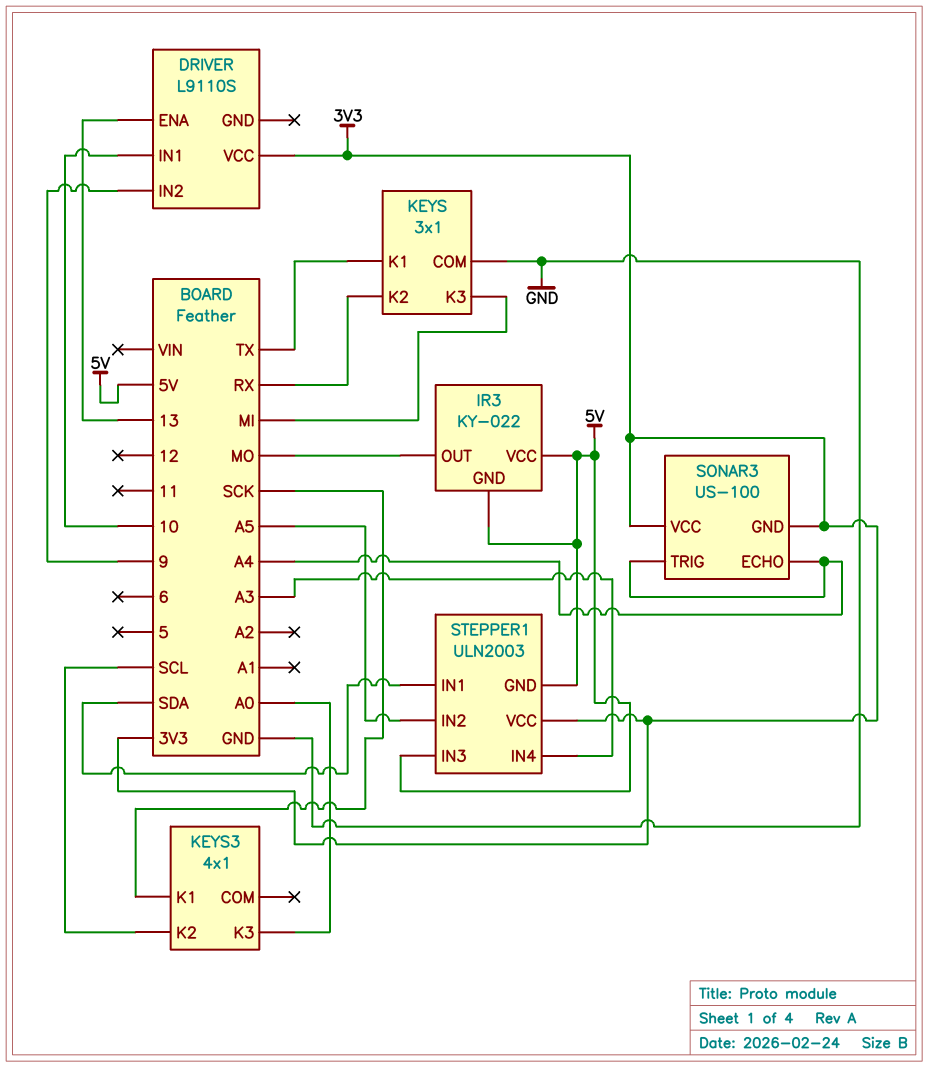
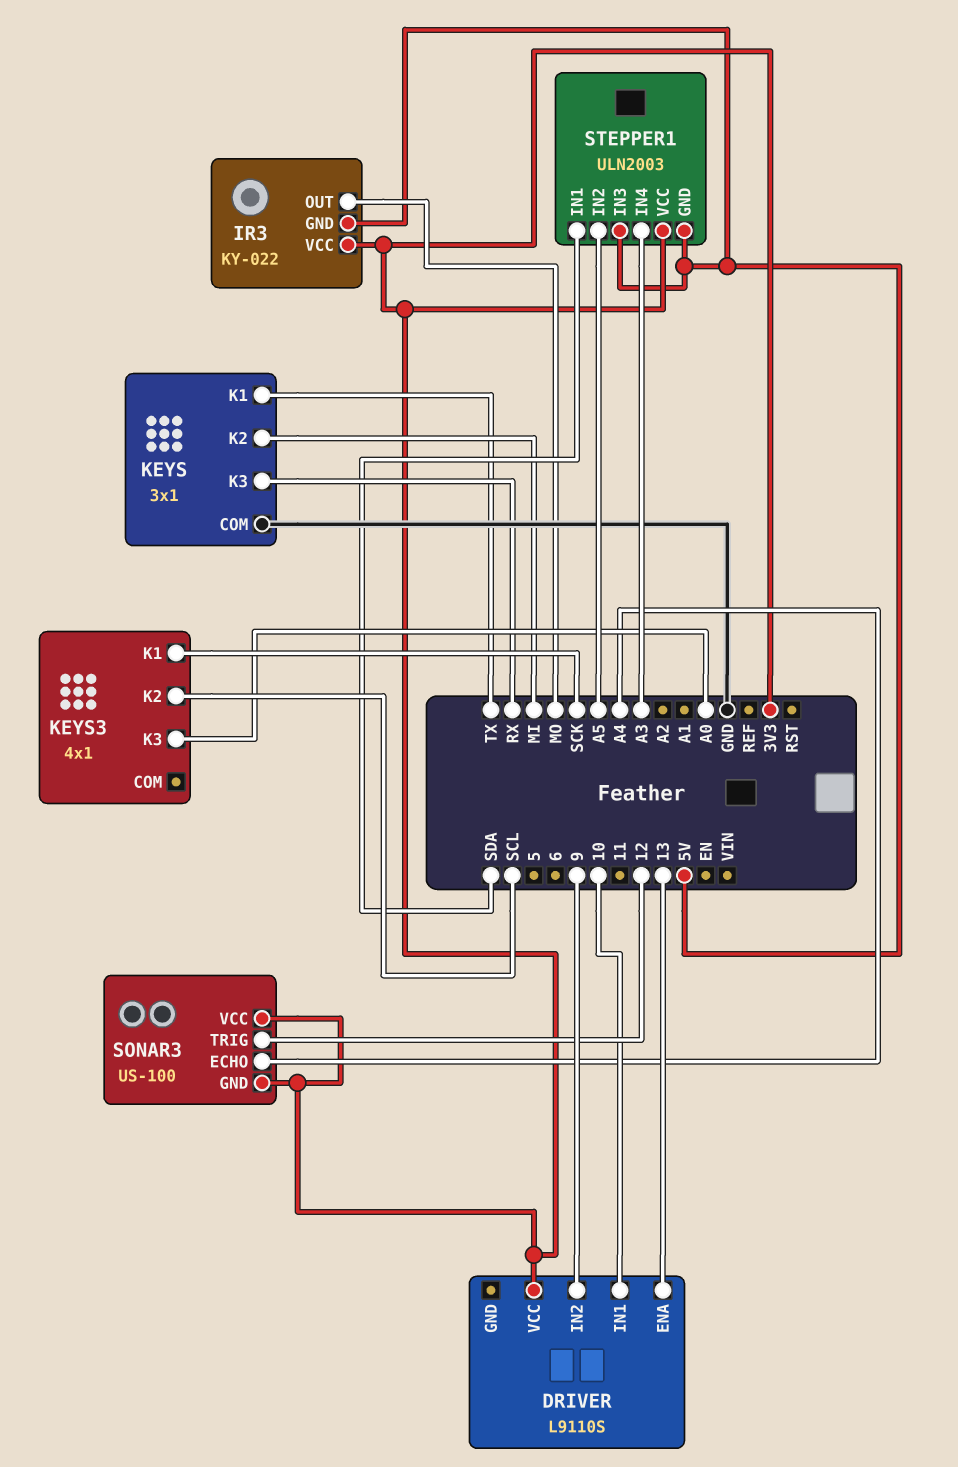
IR3 pin VCC: 5V -> 3V3
KEYS pin K2: RX -> MI
KEYS pin K3: MI -> RX
SONAR3 pin TRIG: A4 -> 12

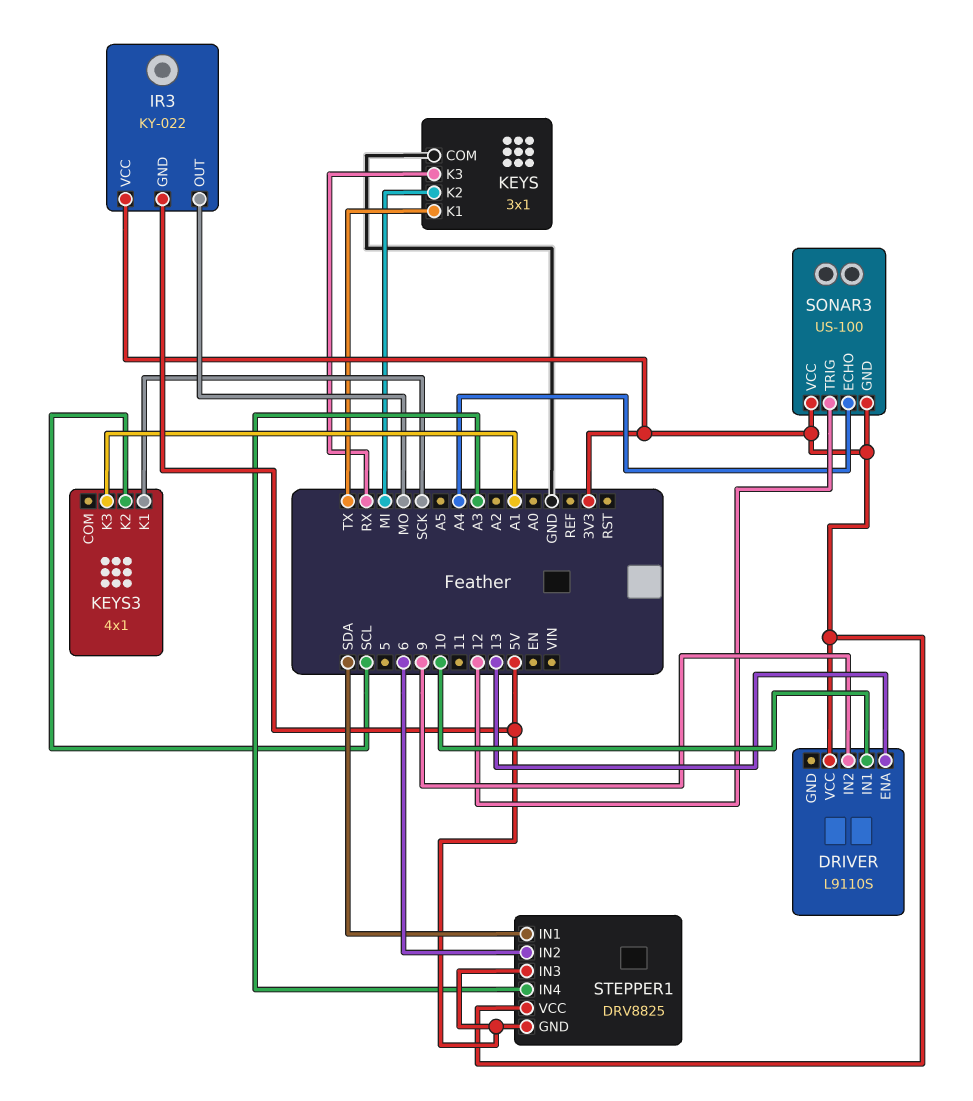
KEYS3 pin K3: A0 -> A1
STEPPER1: ULN2003 -> DRV8825
STEPPER1 pin IN2: A5 -> 6

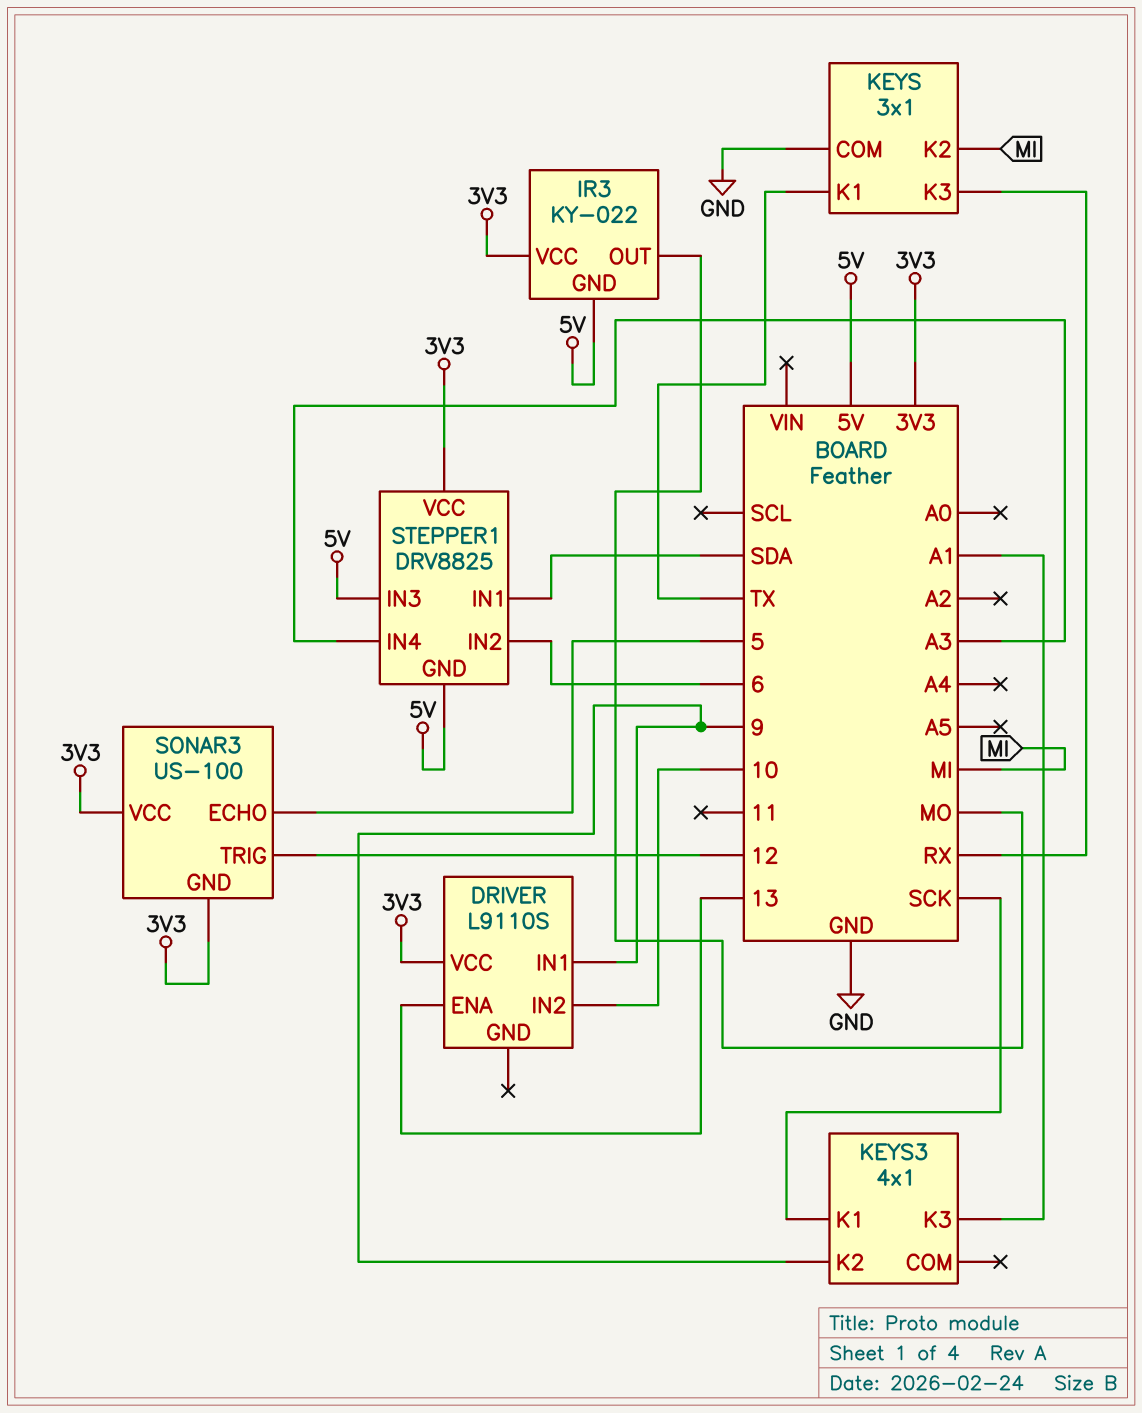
DRIVER pin IN1: 10 -> 9
DRIVER pin IN2: 9 -> 10
KEYS3 pin K2: SCL -> 9
SONAR3 pin ECHO: A4 -> 5

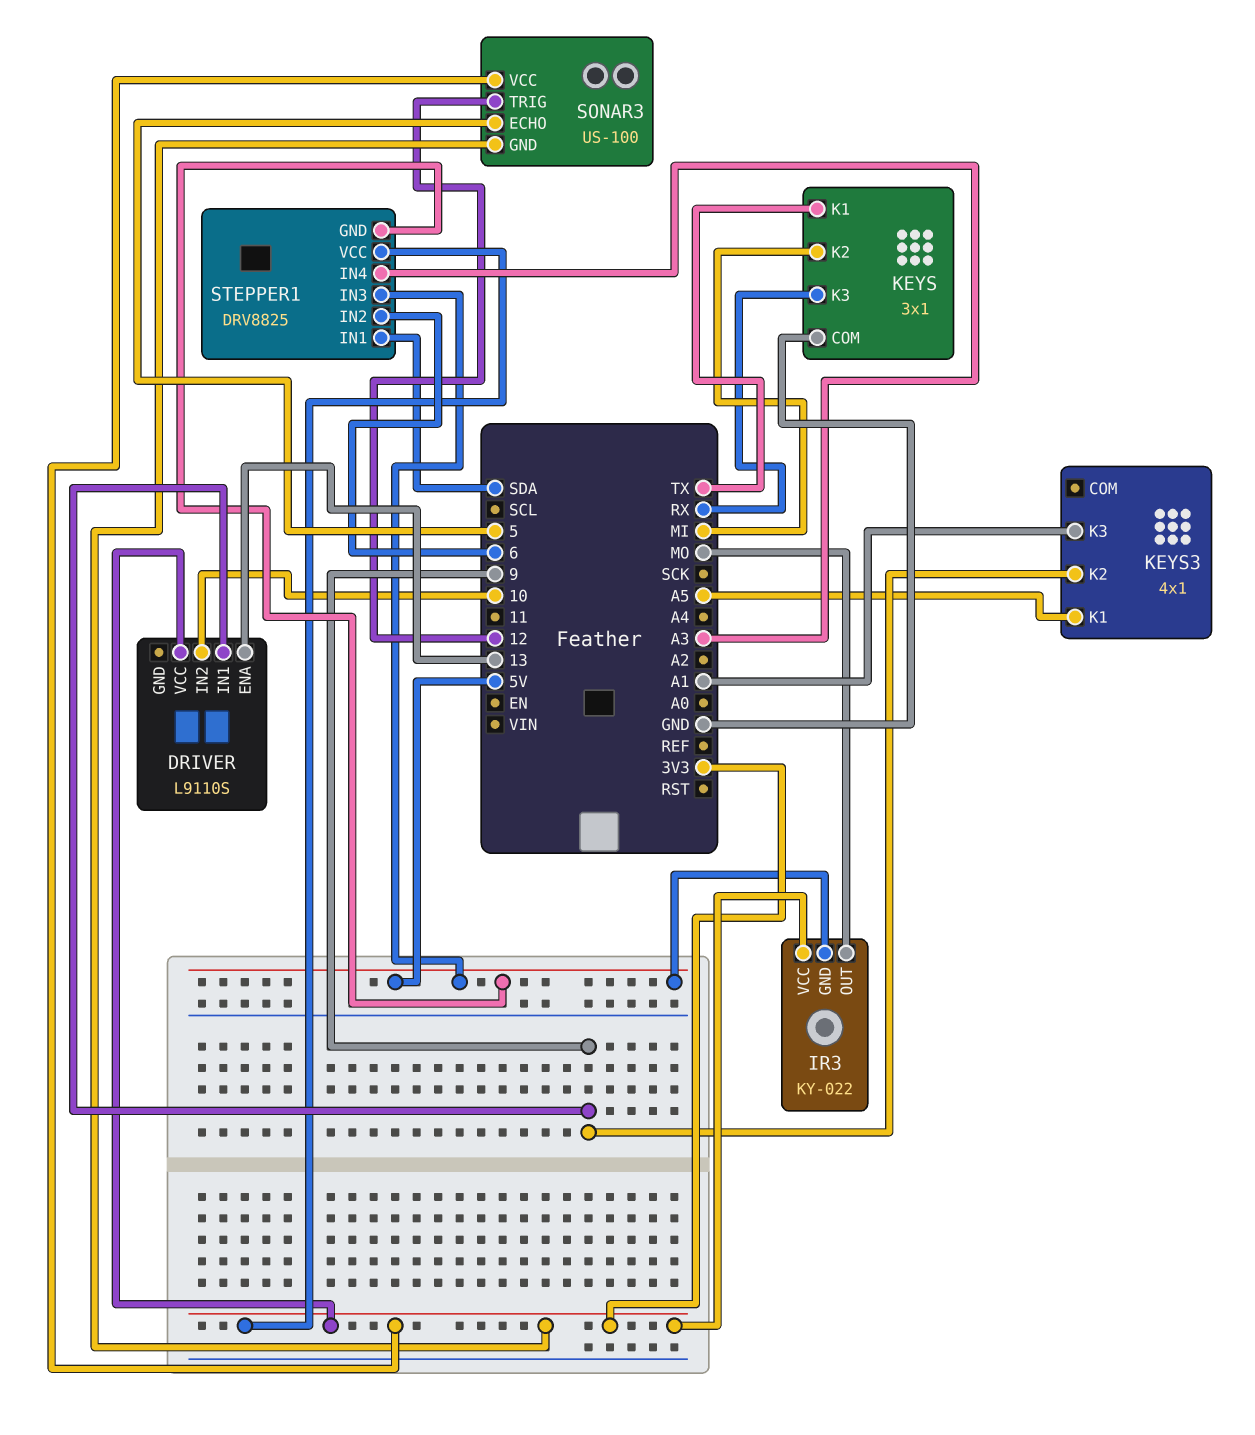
KEYS3 pin K1: SCK -> A5

